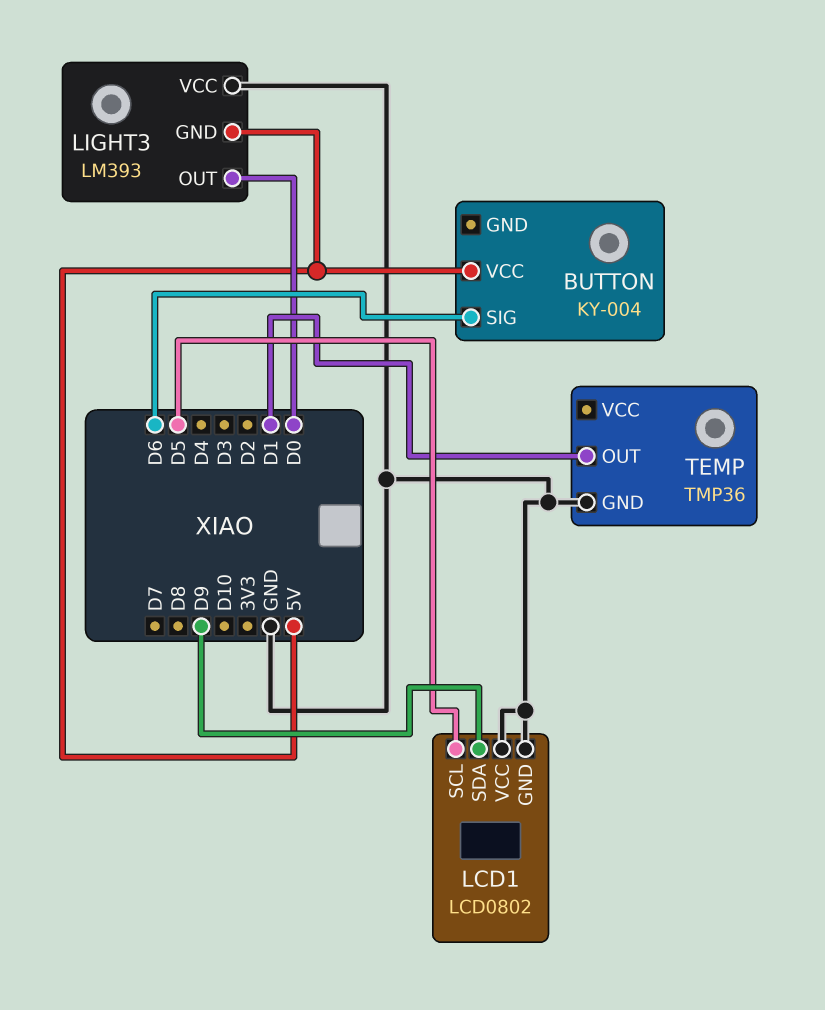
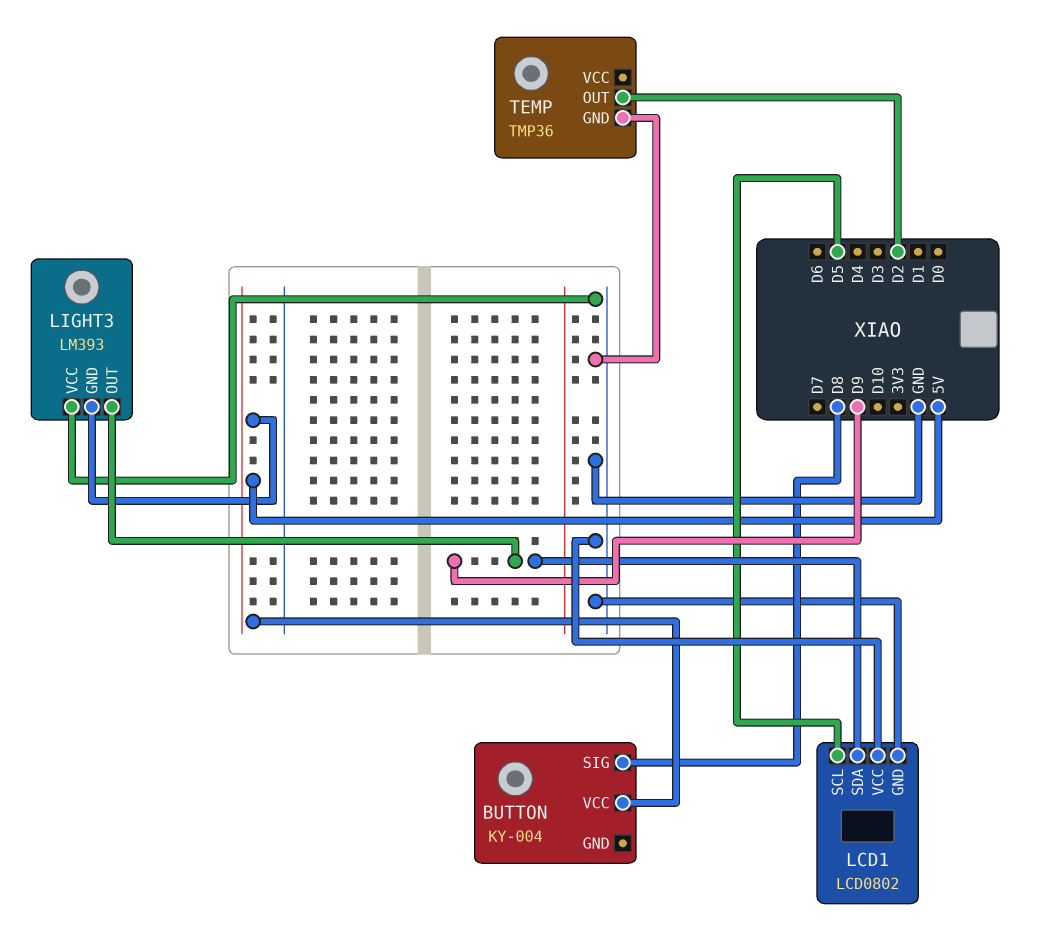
BUTTON pin SIG: D6 -> D8
LIGHT3 pin OUT: D0 -> D9
TEMP pin OUT: D1 -> D2

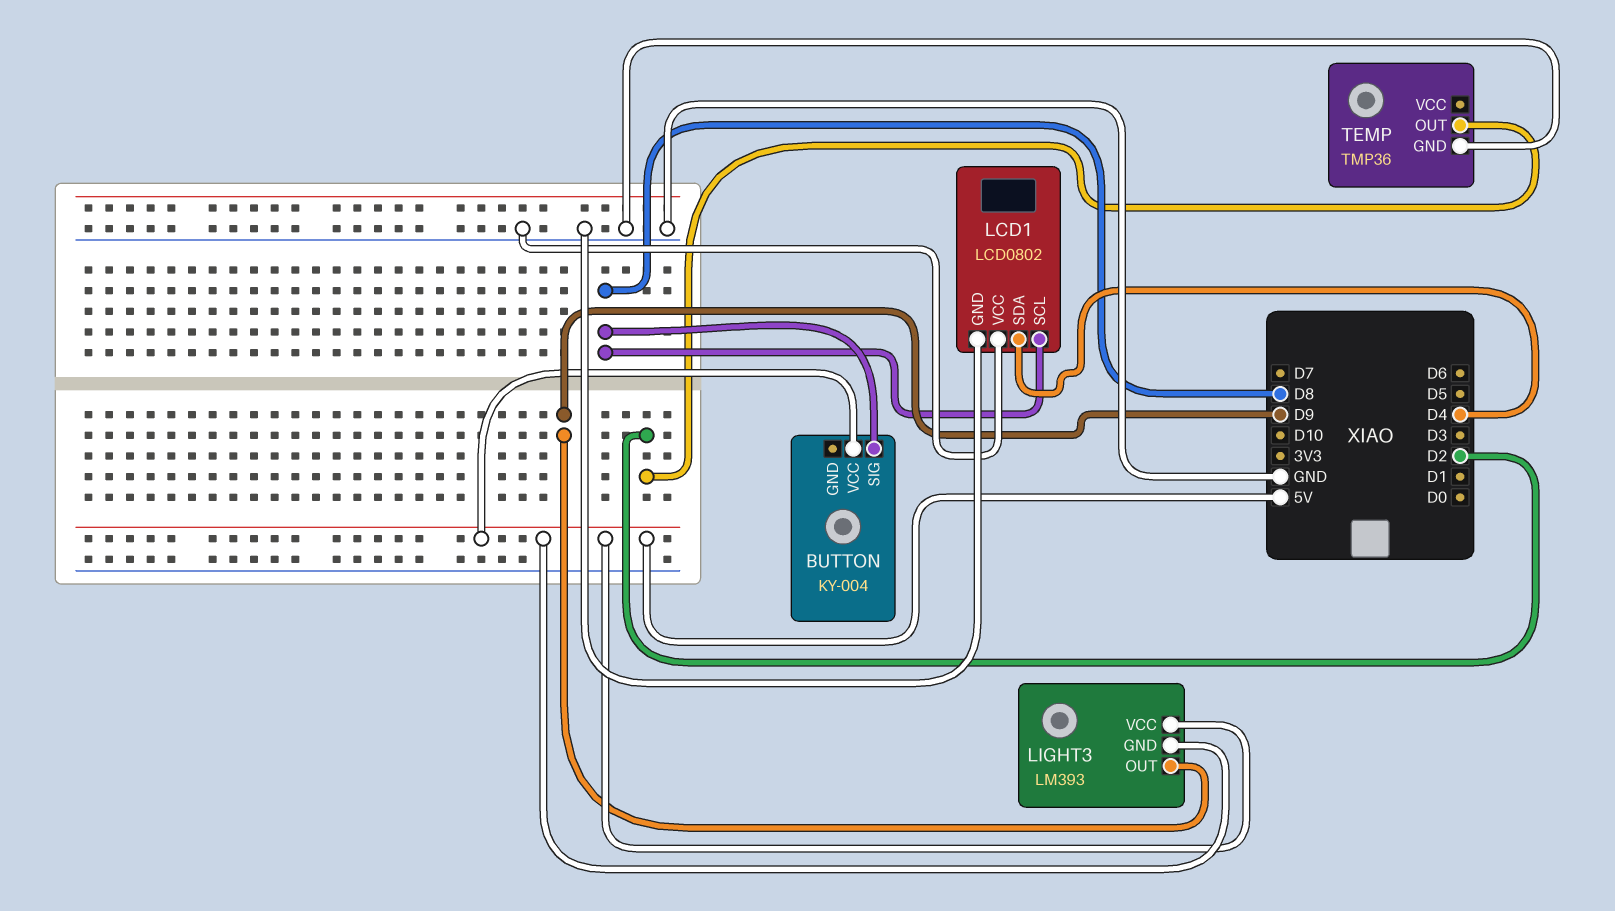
LCD1 pin SCL: D5 -> D8
LCD1 pin SDA: D9 -> D4
LIGHT3 pin VCC: GND -> 5V

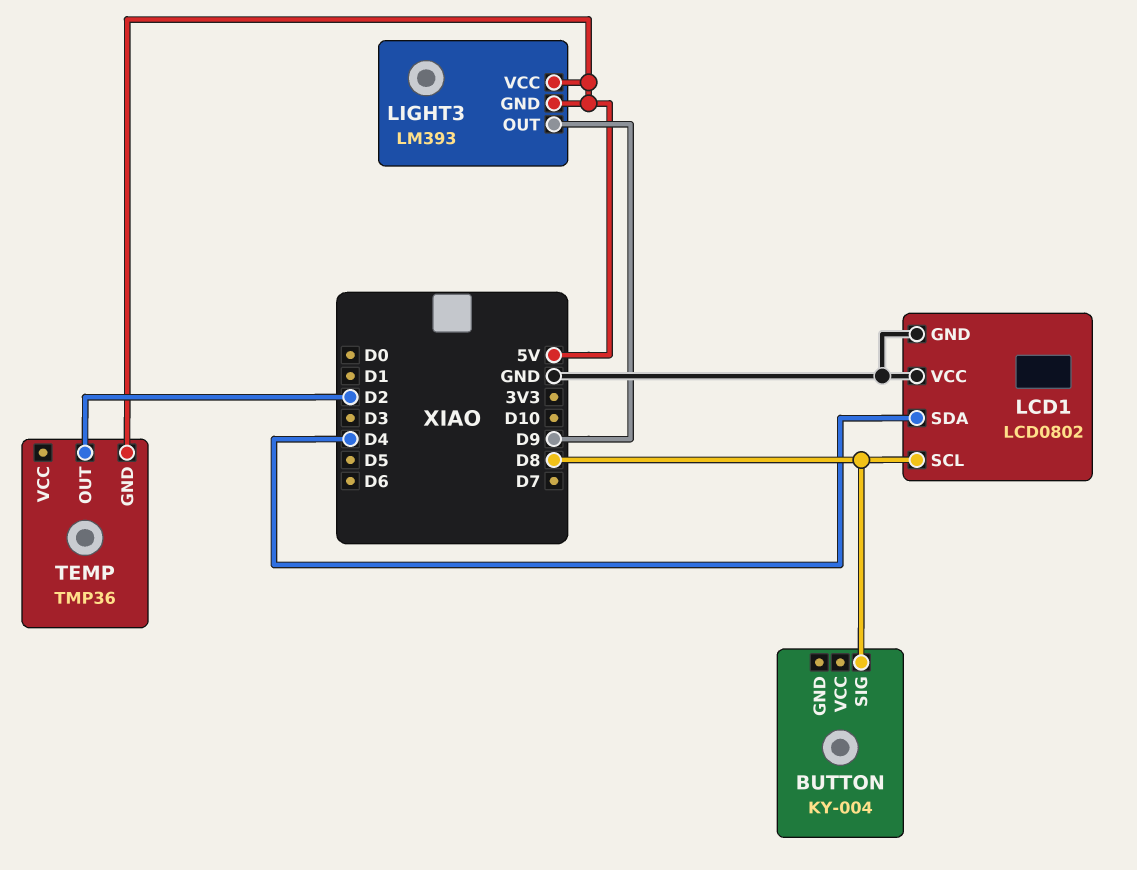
BUTTON pin VCC: 5V -> none
TEMP pin GND: GND -> 5V

